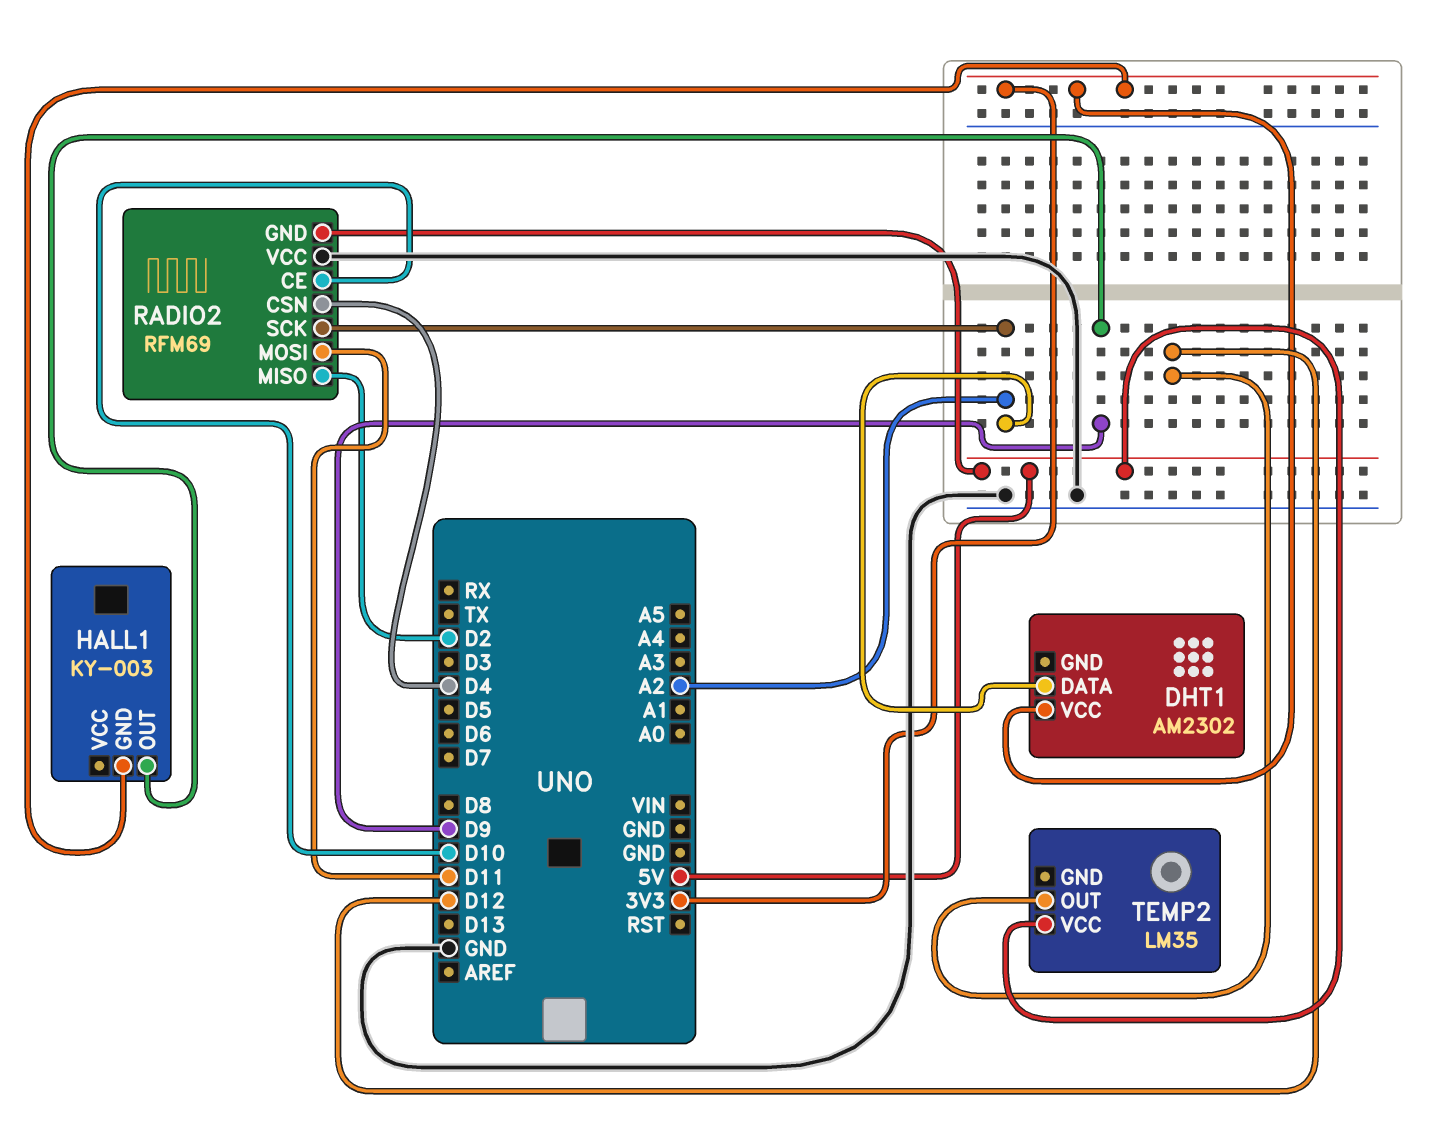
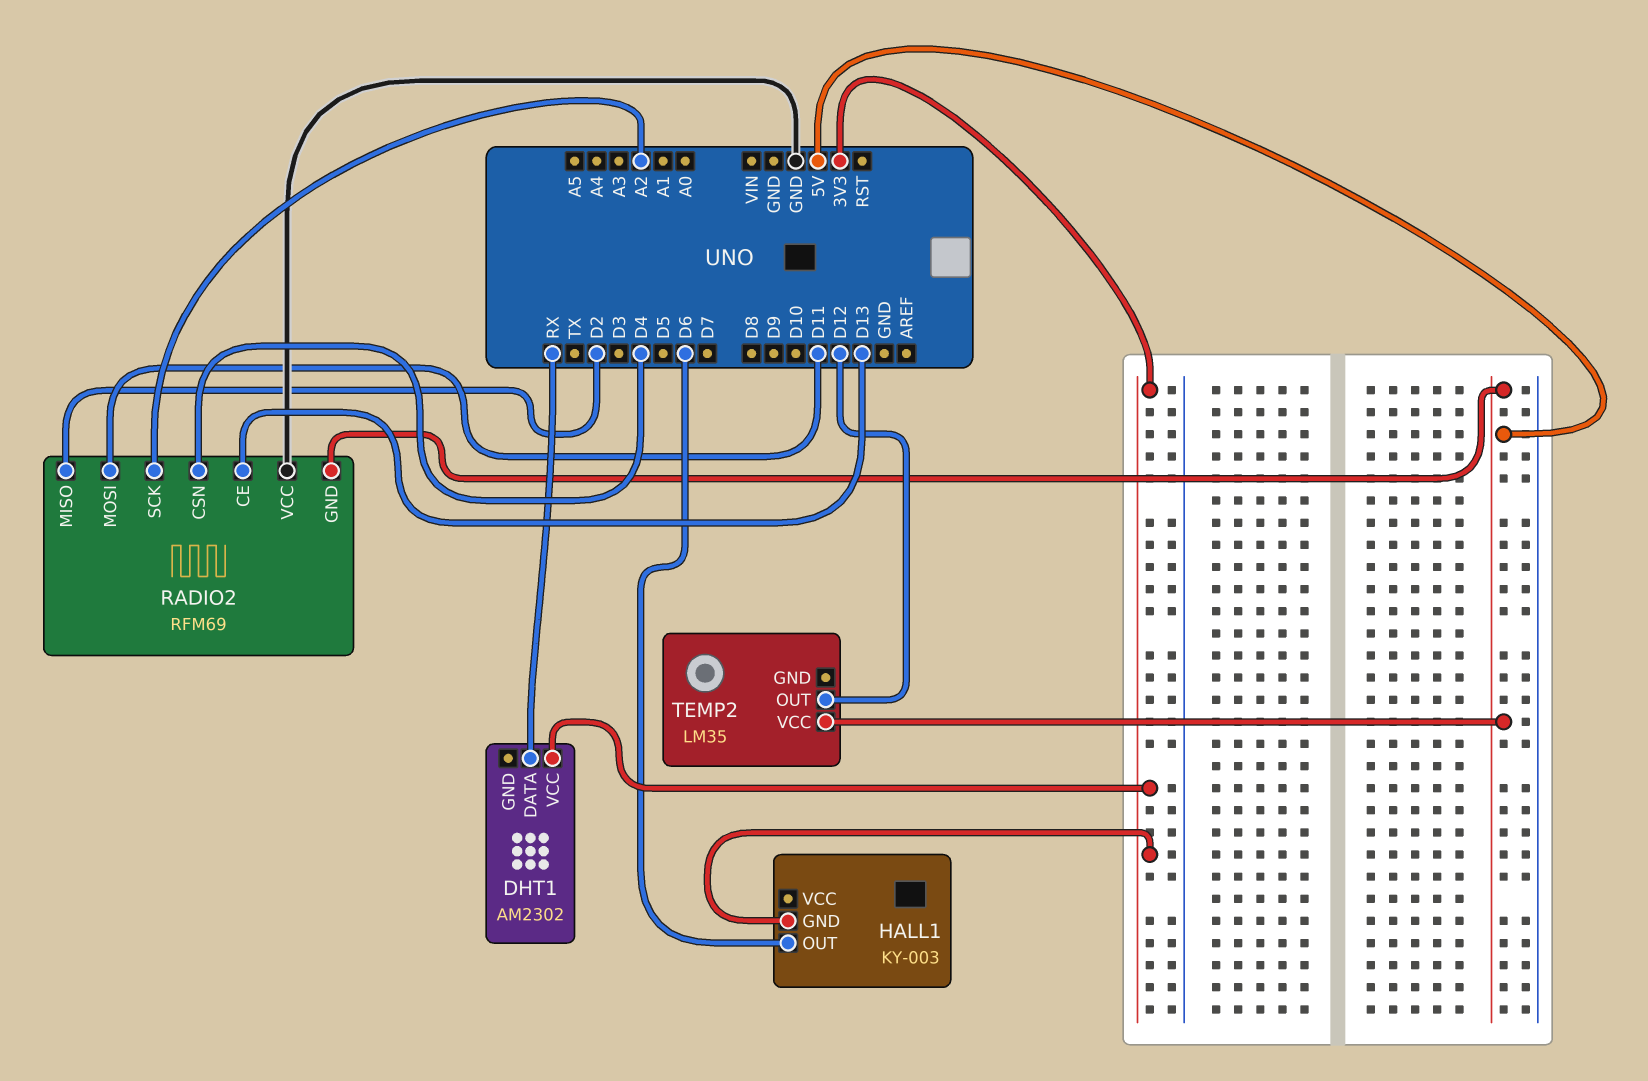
DHT1 pin DATA: A2 -> RX
HALL1 pin OUT: D9 -> D6
RADIO2 pin CE: D10 -> D13

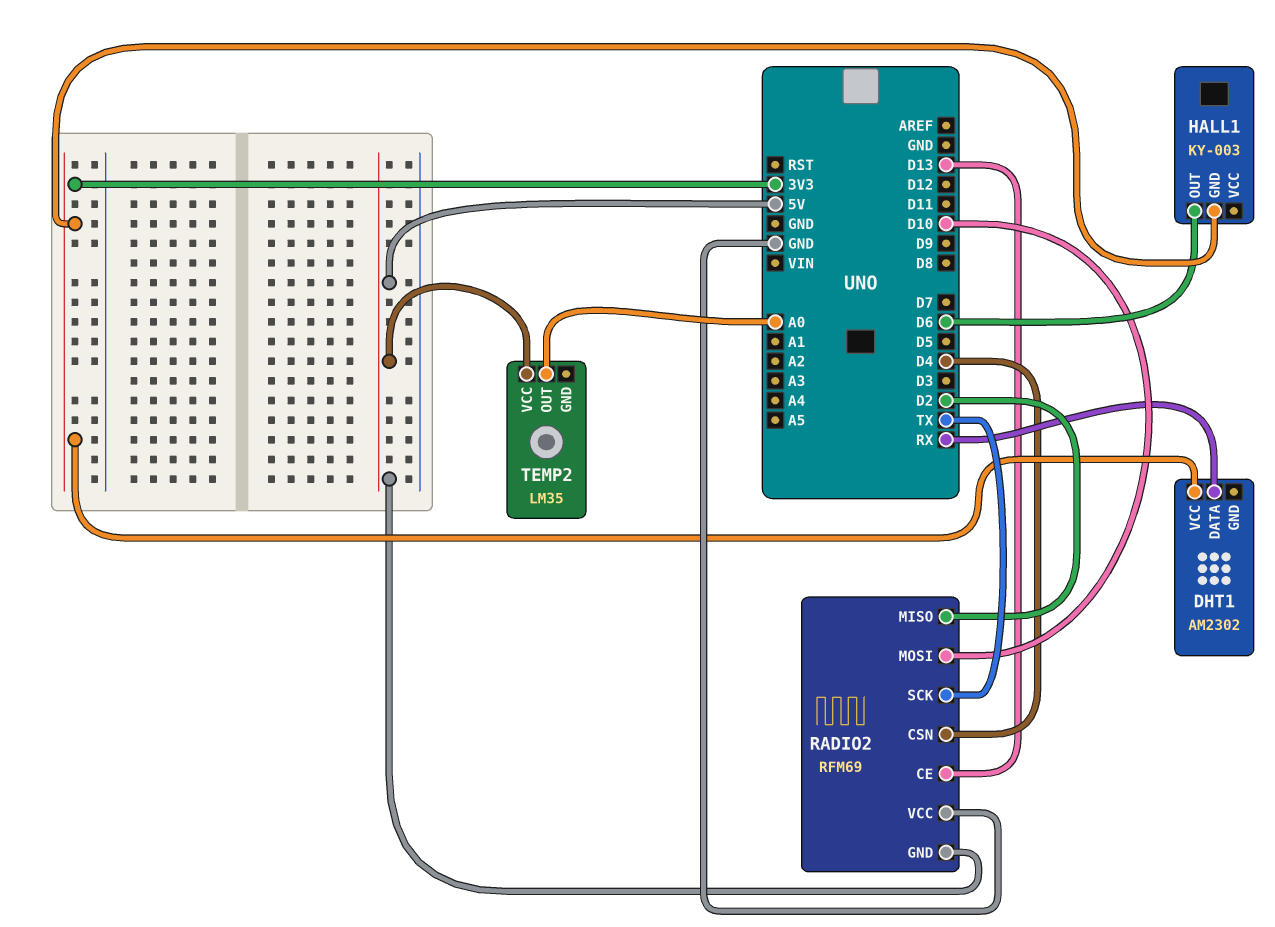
RADIO2 pin MOSI: D11 -> D10
RADIO2 pin SCK: A2 -> TX
TEMP2 pin OUT: D12 -> A0

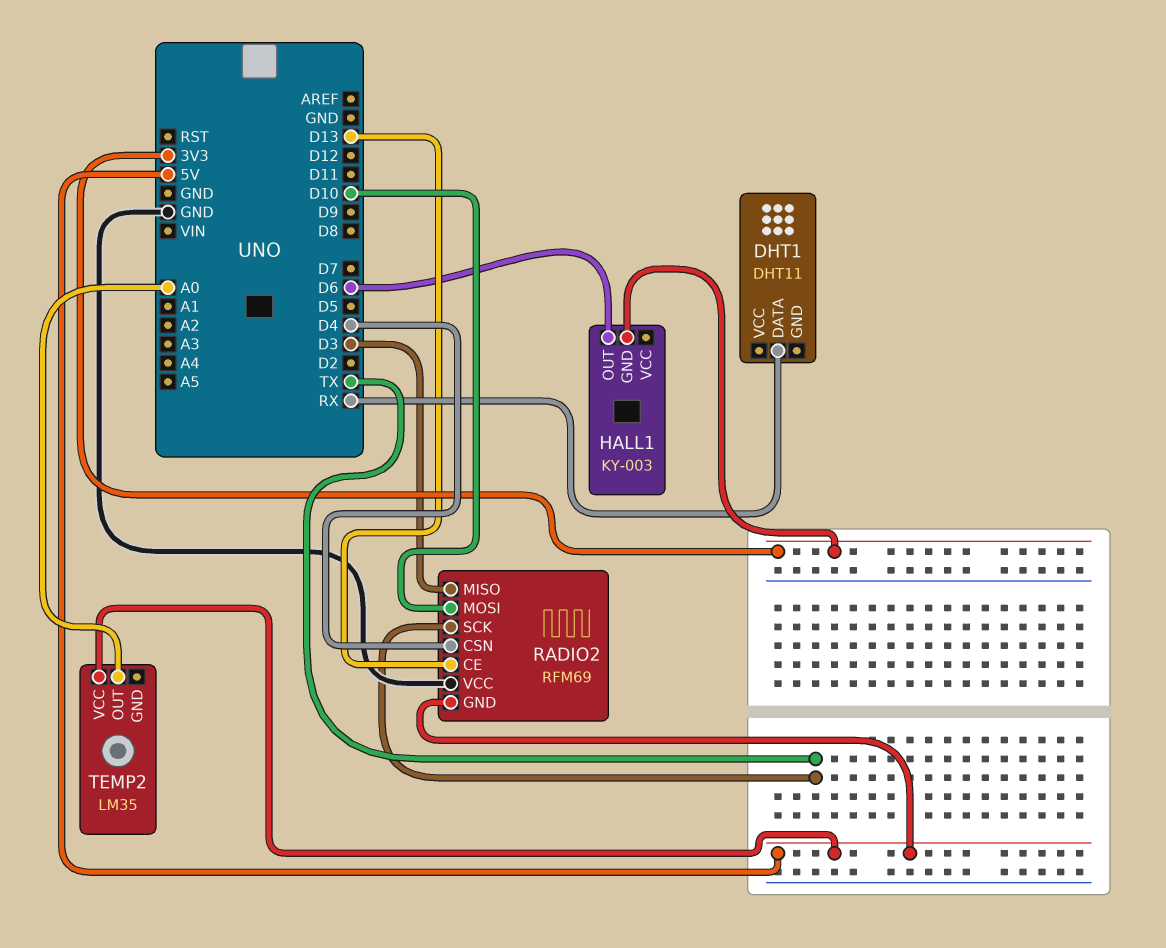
DHT1: AM2302 -> DHT11
DHT1 pin VCC: 3V3 -> none
RADIO2 pin MISO: D2 -> D3

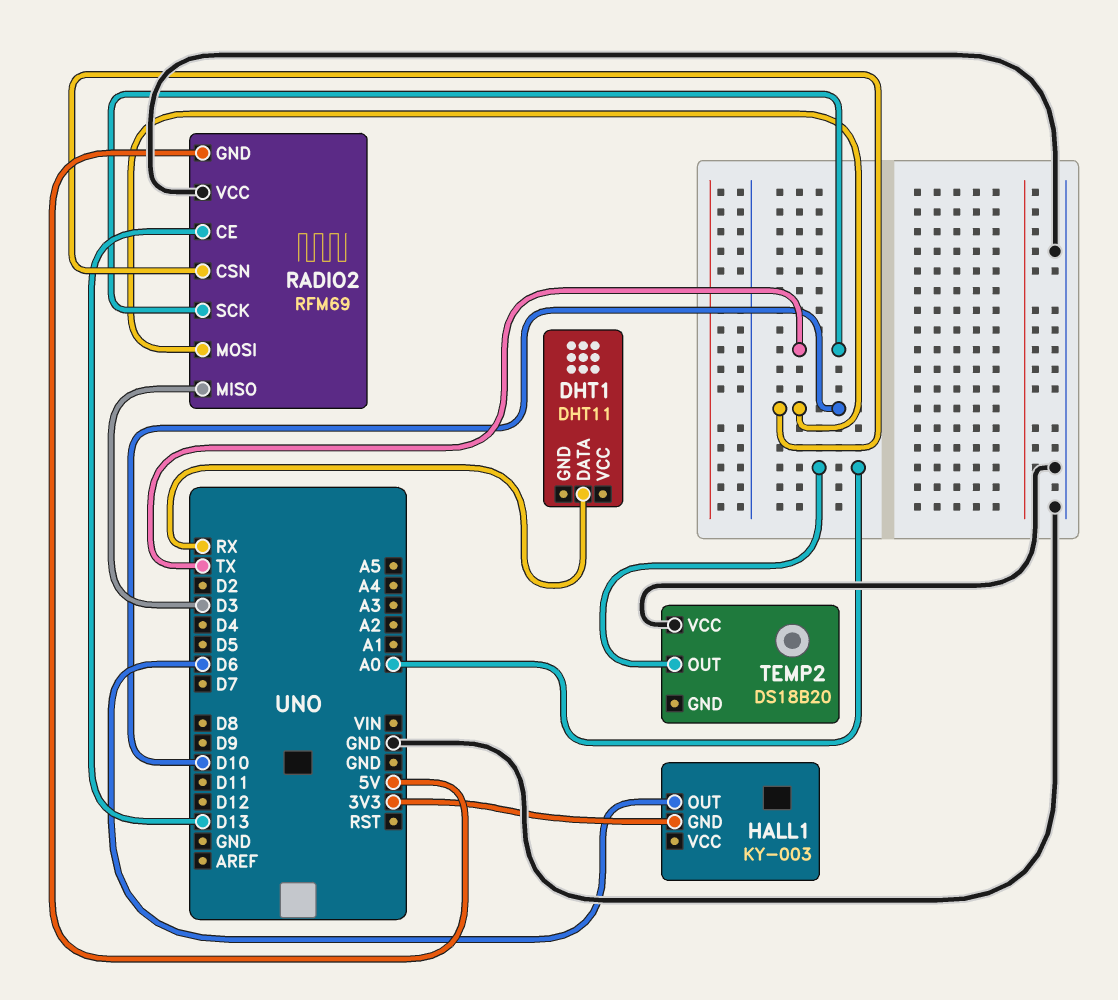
RADIO2 pin CSN: D4 -> D10
TEMP2: LM35 -> DS18B20
TEMP2 pin VCC: 5V -> GND

